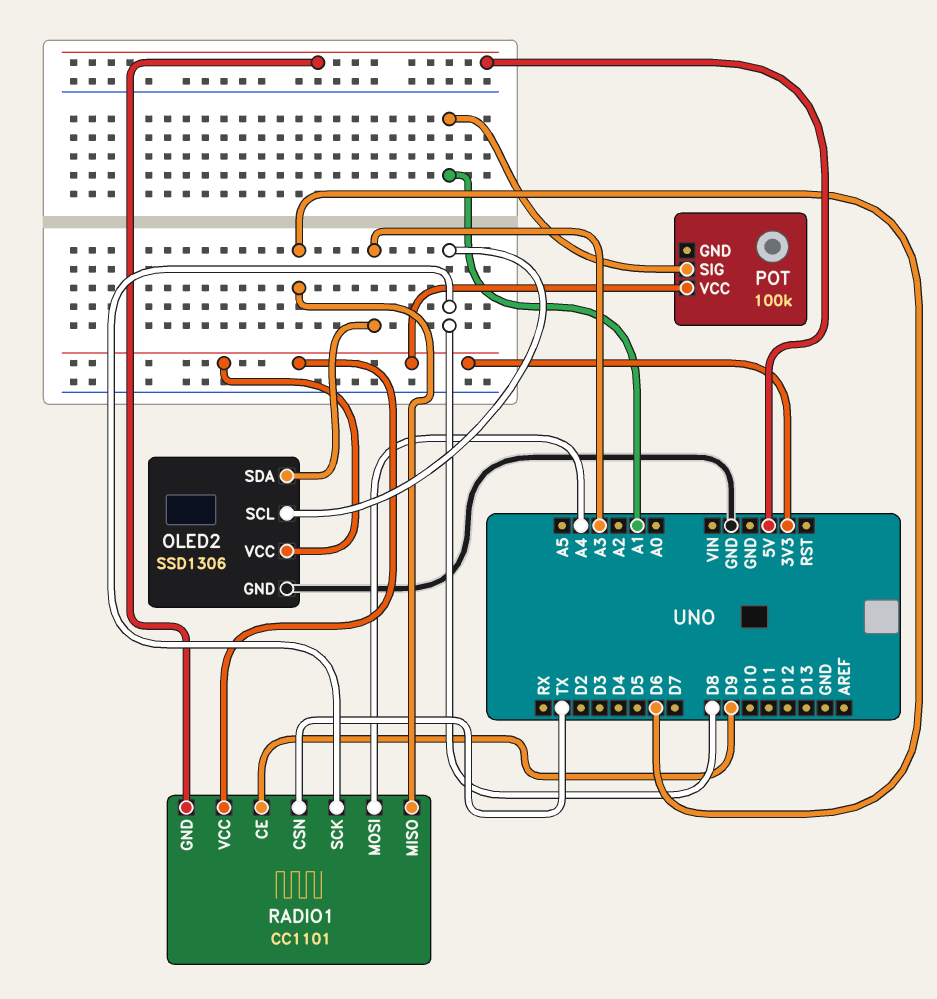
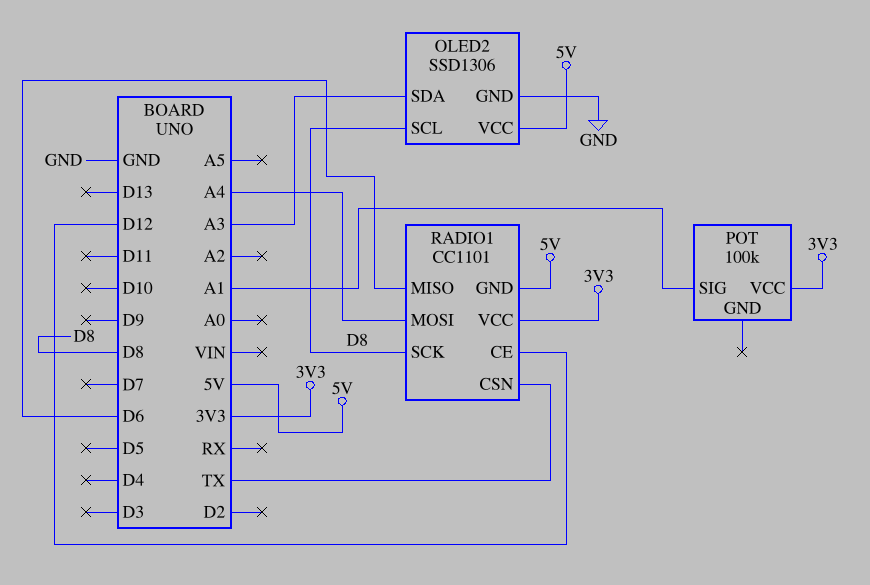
OLED2 pin VCC: 3V3 -> 5V
RADIO1 pin CE: D9 -> D12

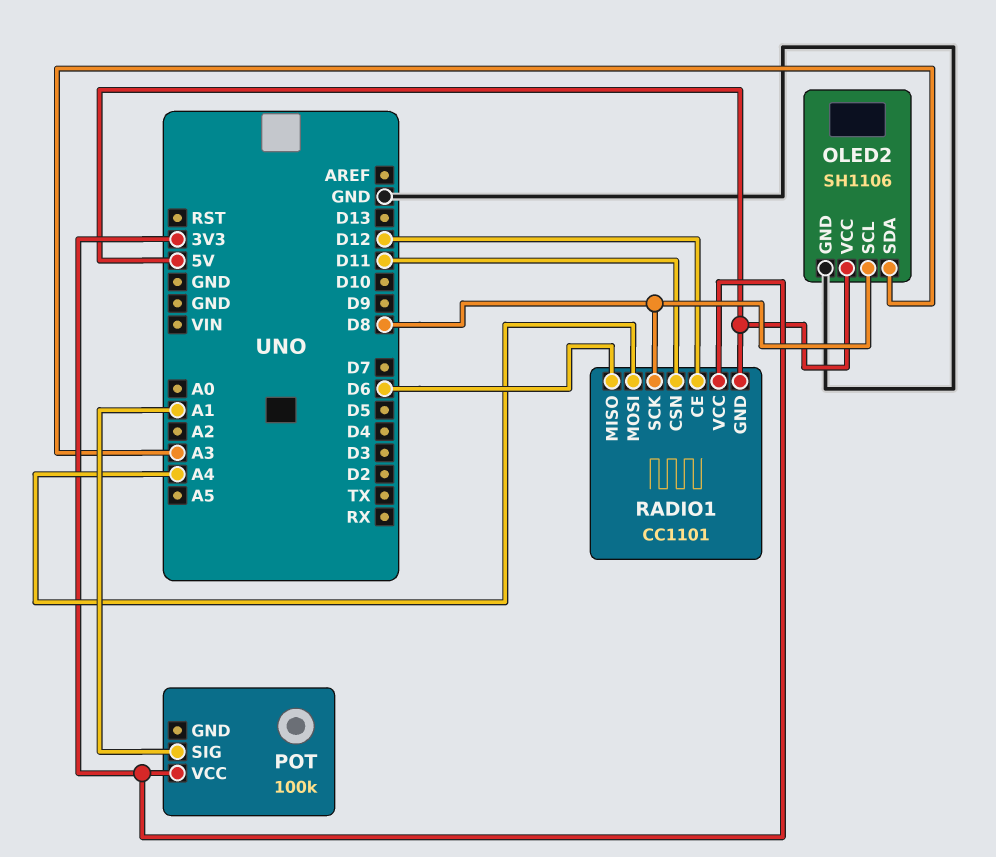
OLED2: SSD1306 -> SH1106
RADIO1 pin CSN: TX -> D11

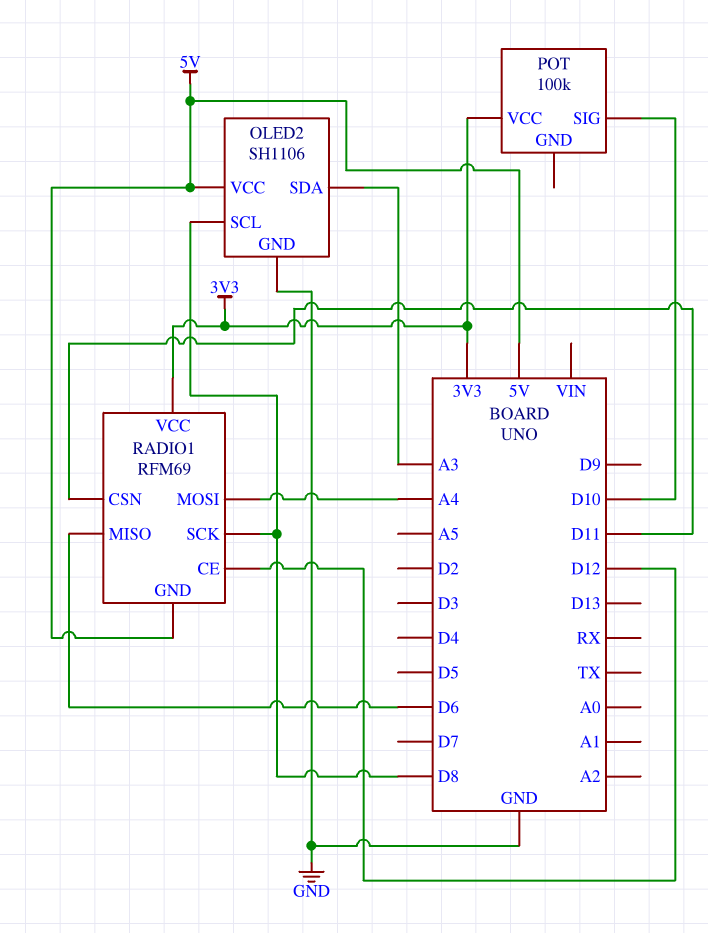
POT pin SIG: A1 -> D10
RADIO1: CC1101 -> RFM69

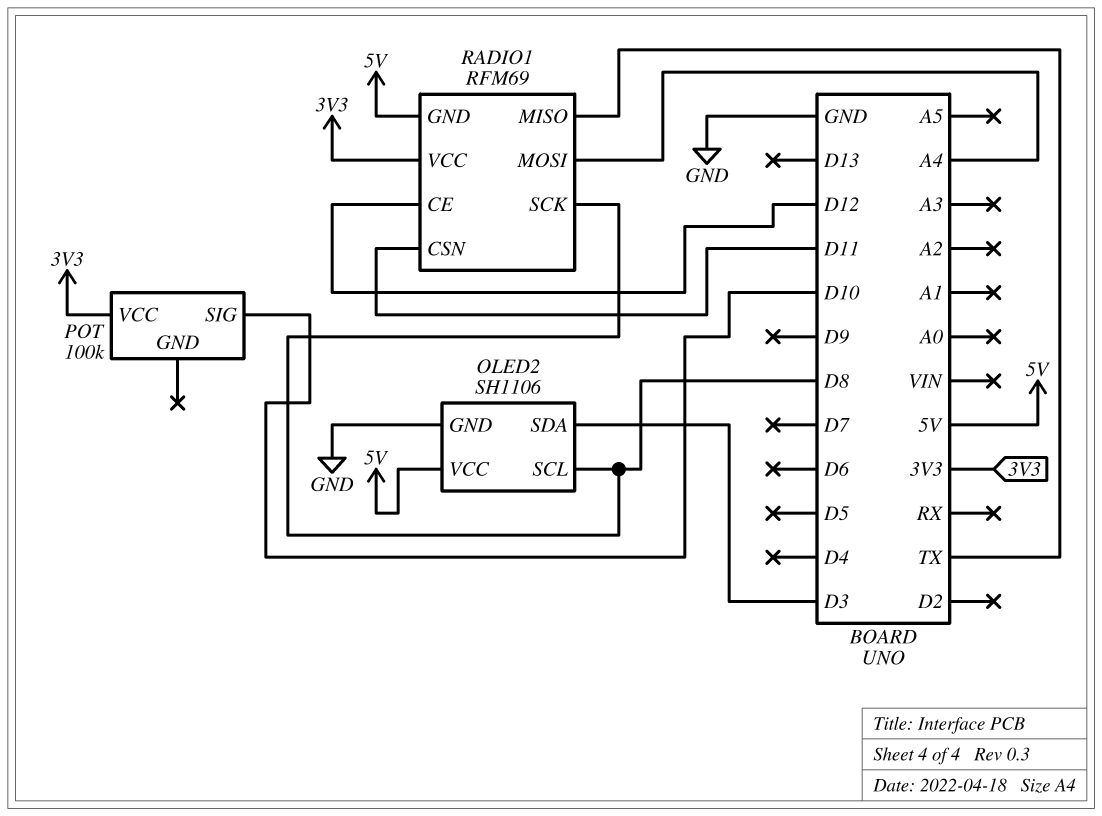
OLED2 pin SDA: A3 -> D3
RADIO1 pin MISO: D6 -> TX

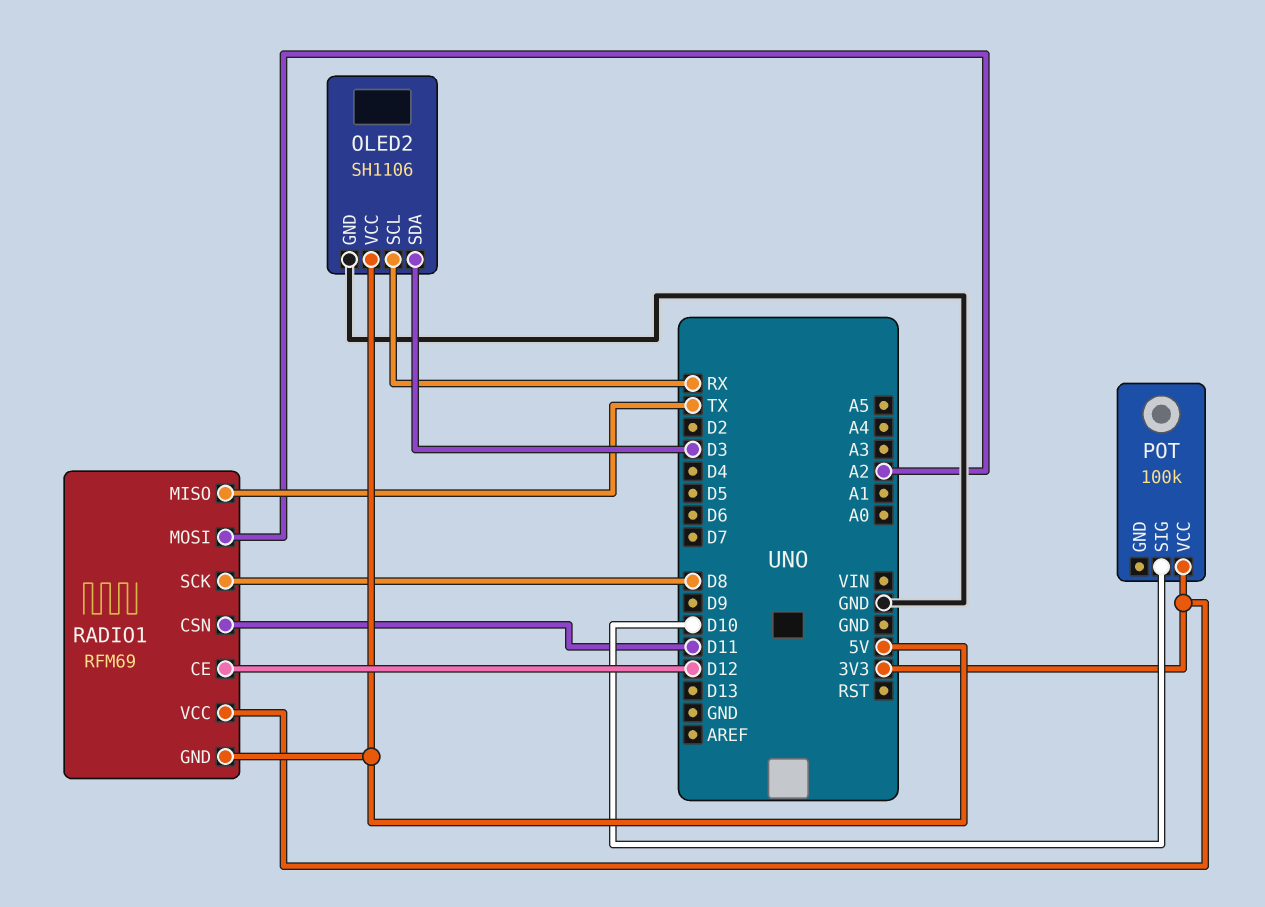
OLED2 pin SCL: D8 -> RX
RADIO1 pin MOSI: A4 -> A2

